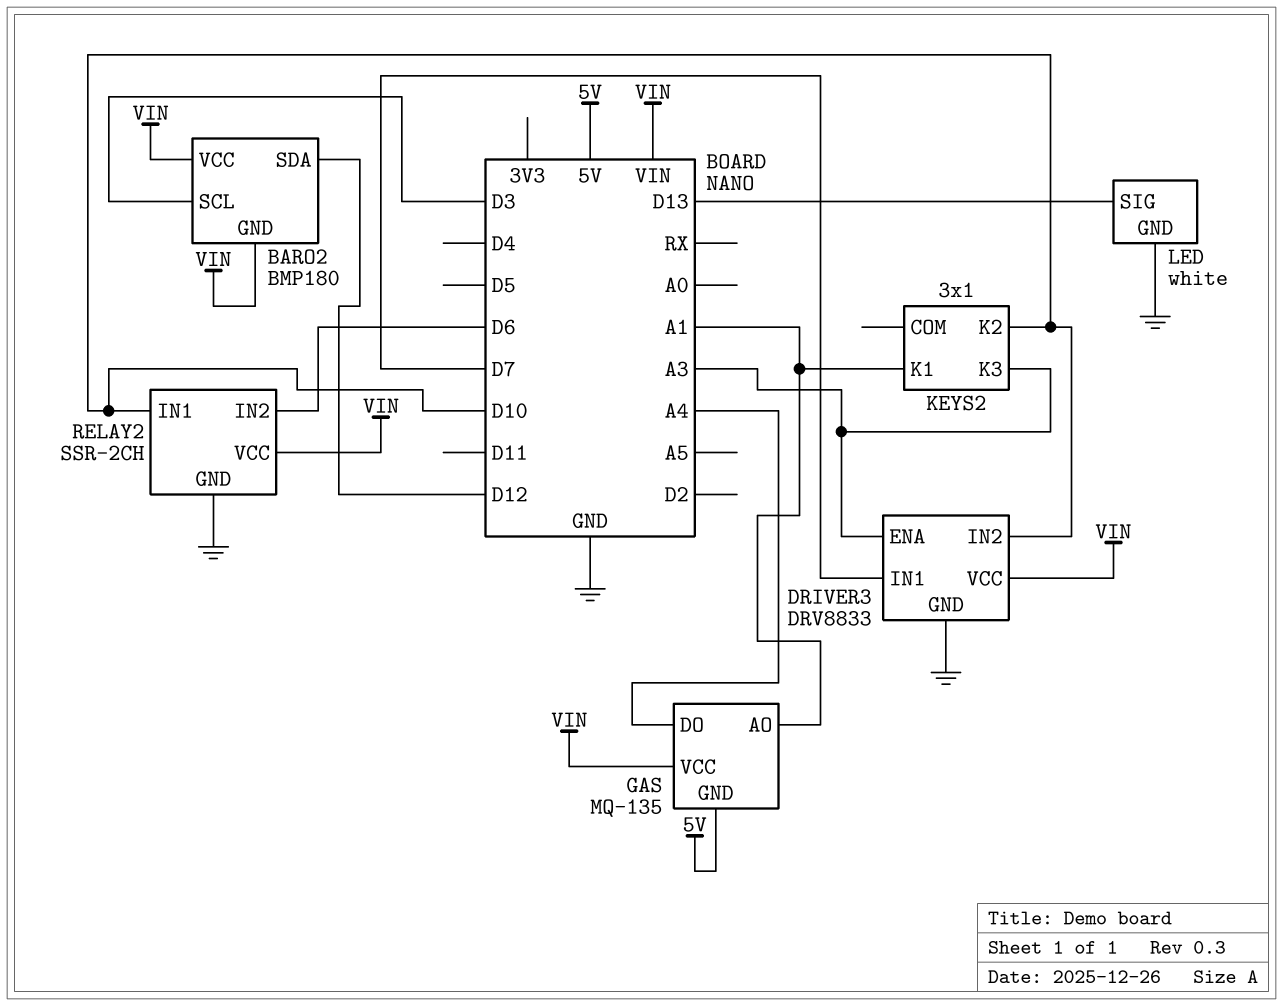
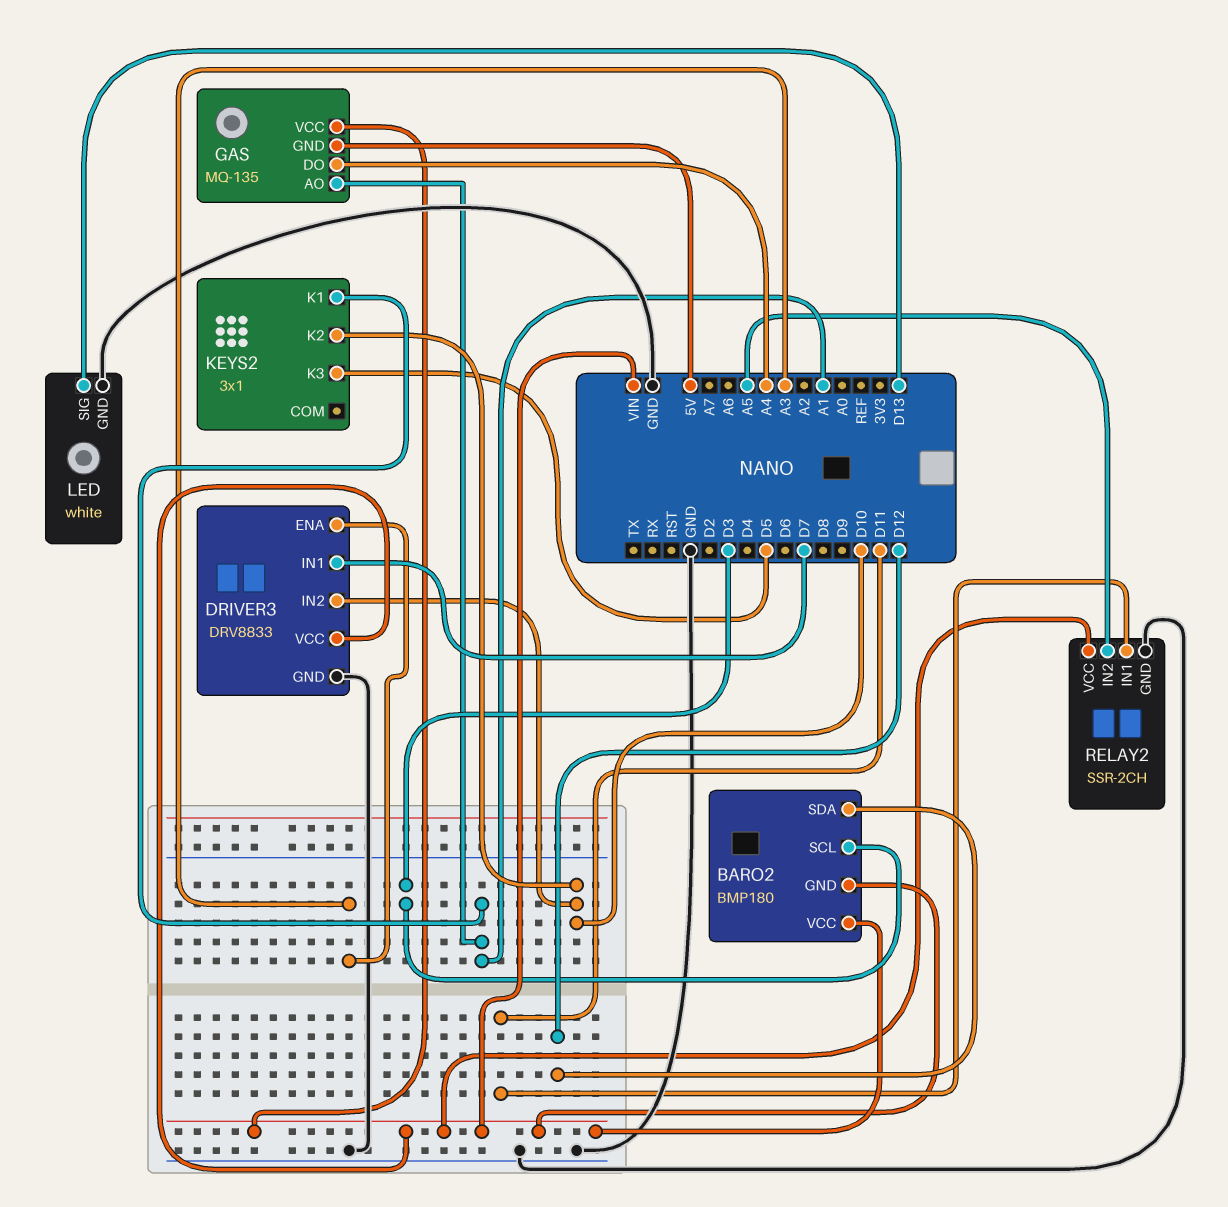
KEYS2 pin K3: A3 -> D5
RELAY2 pin IN1: D10 -> D11
RELAY2 pin IN2: D6 -> A5

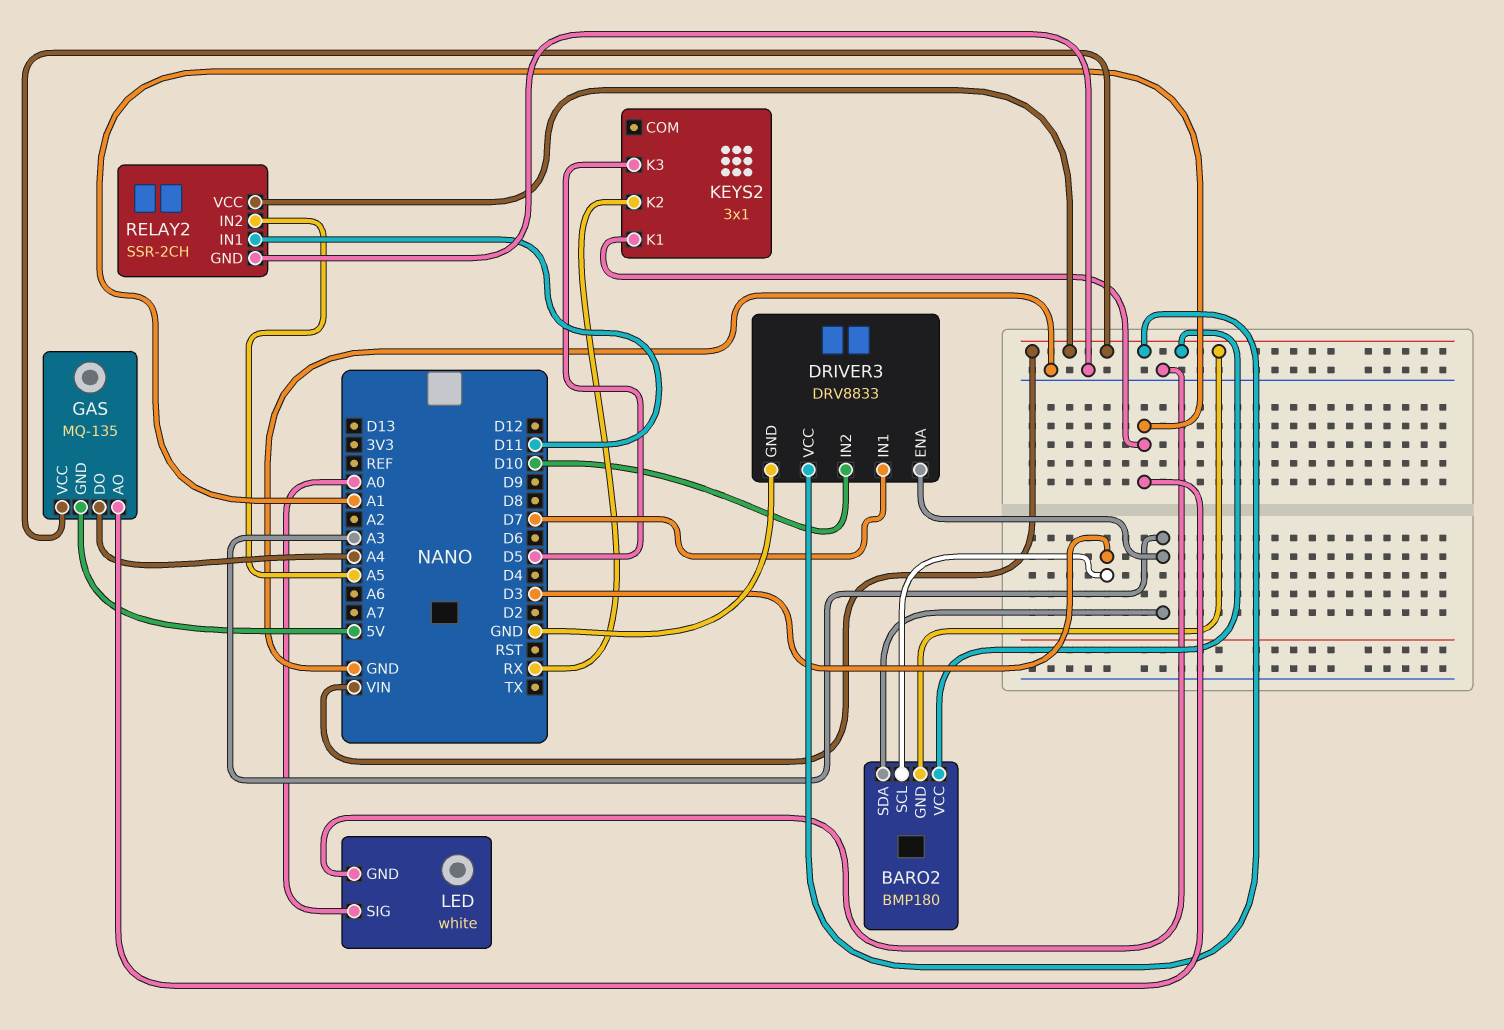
BARO2 pin SDA: D12 -> A3
KEYS2 pin K2: D10 -> RX
LED pin SIG: D13 -> A0

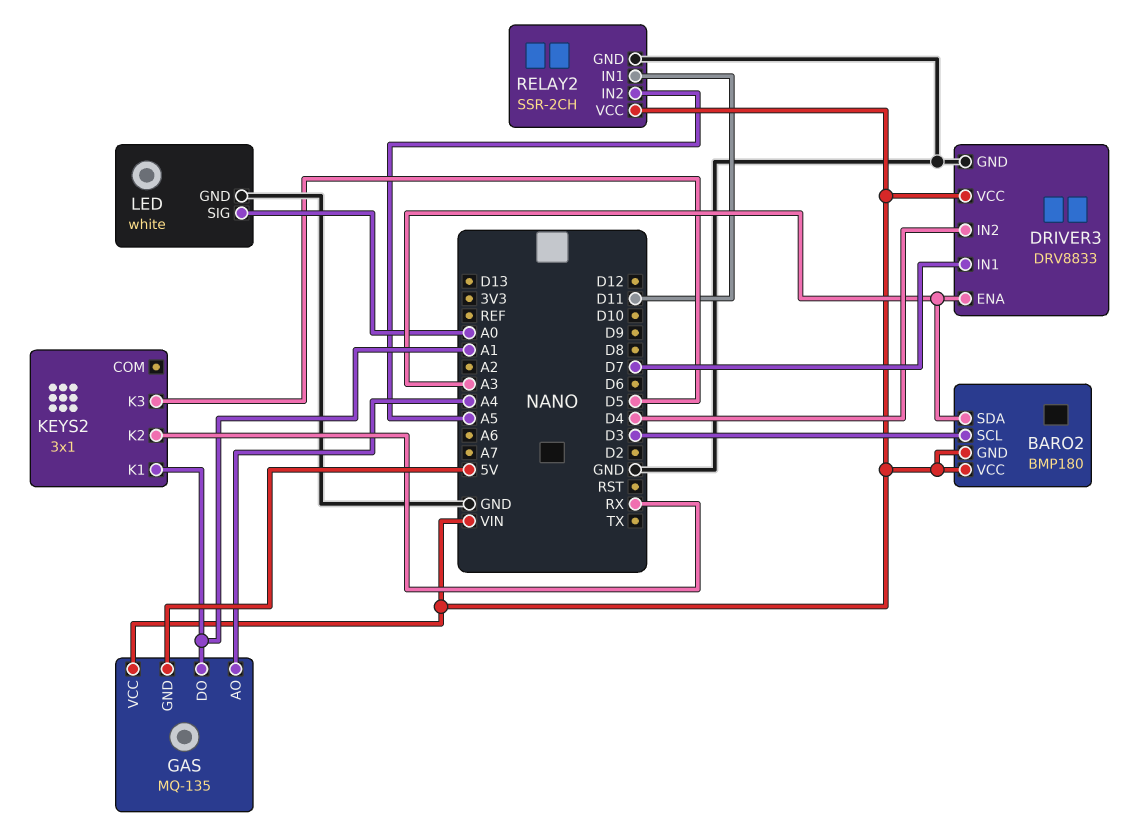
DRIVER3 pin IN2: D10 -> D4
GAS pin AO: A1 -> A4
GAS pin DO: A4 -> A1

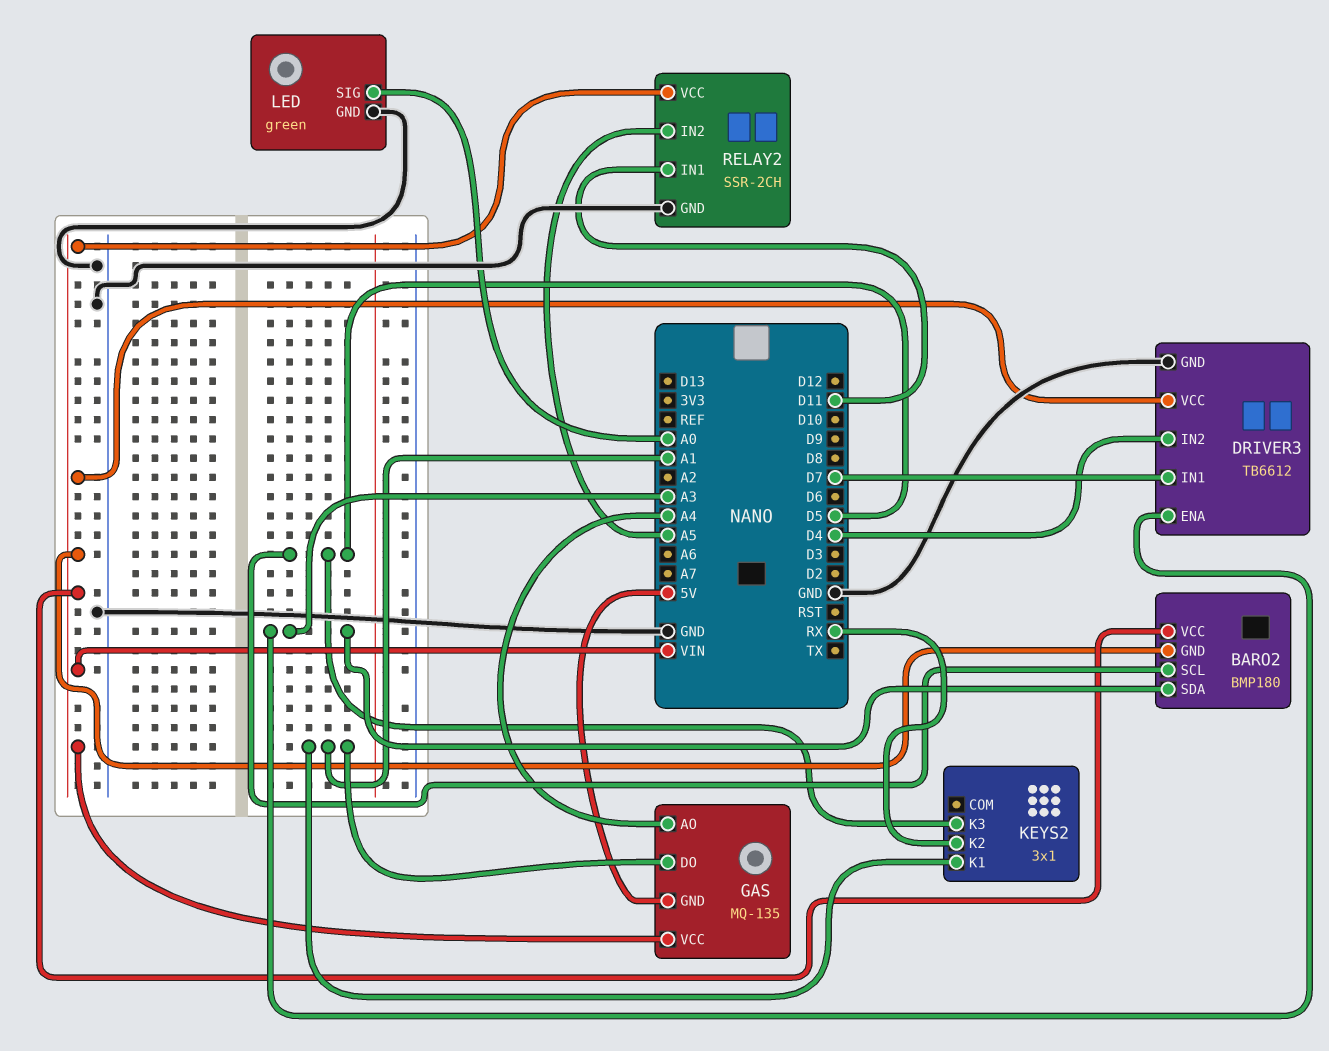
BARO2 pin SCL: D3 -> D5
DRIVER3: DRV8833 -> TB6612
LED: white -> green

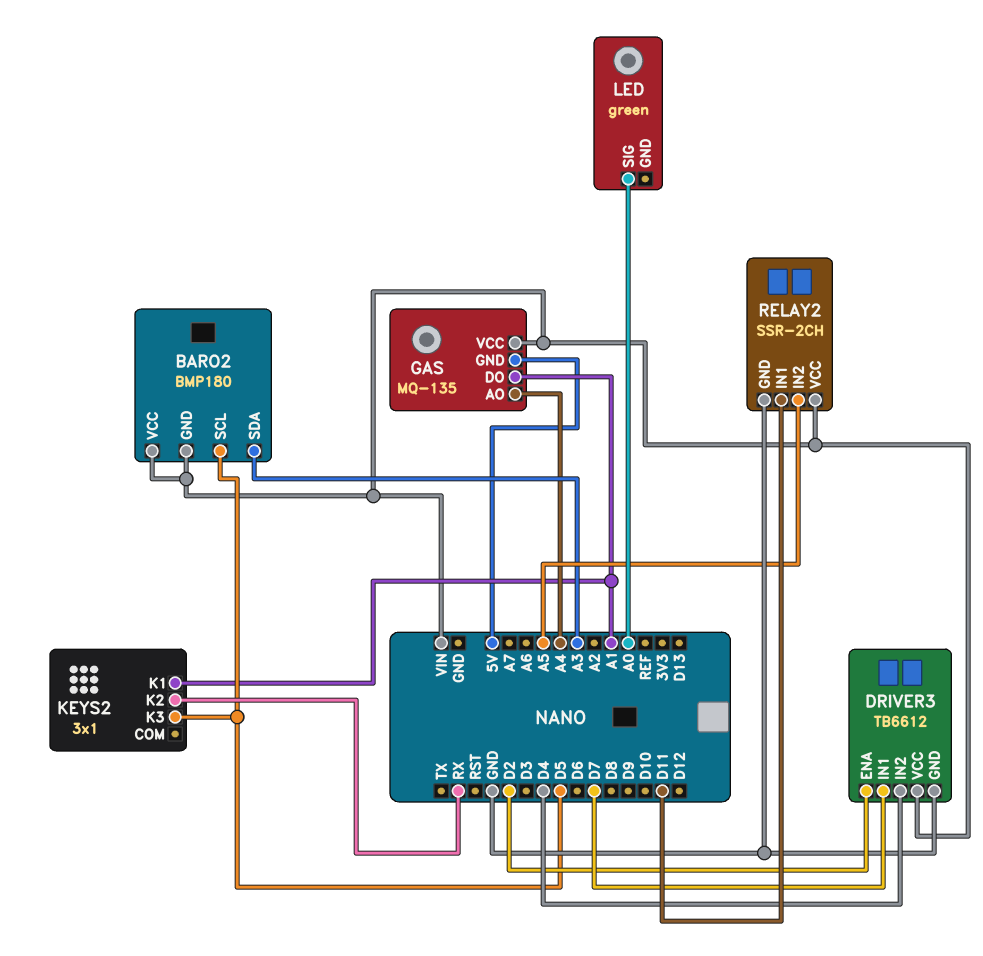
DRIVER3 pin ENA: A3 -> D2
LED pin GND: GND -> none

